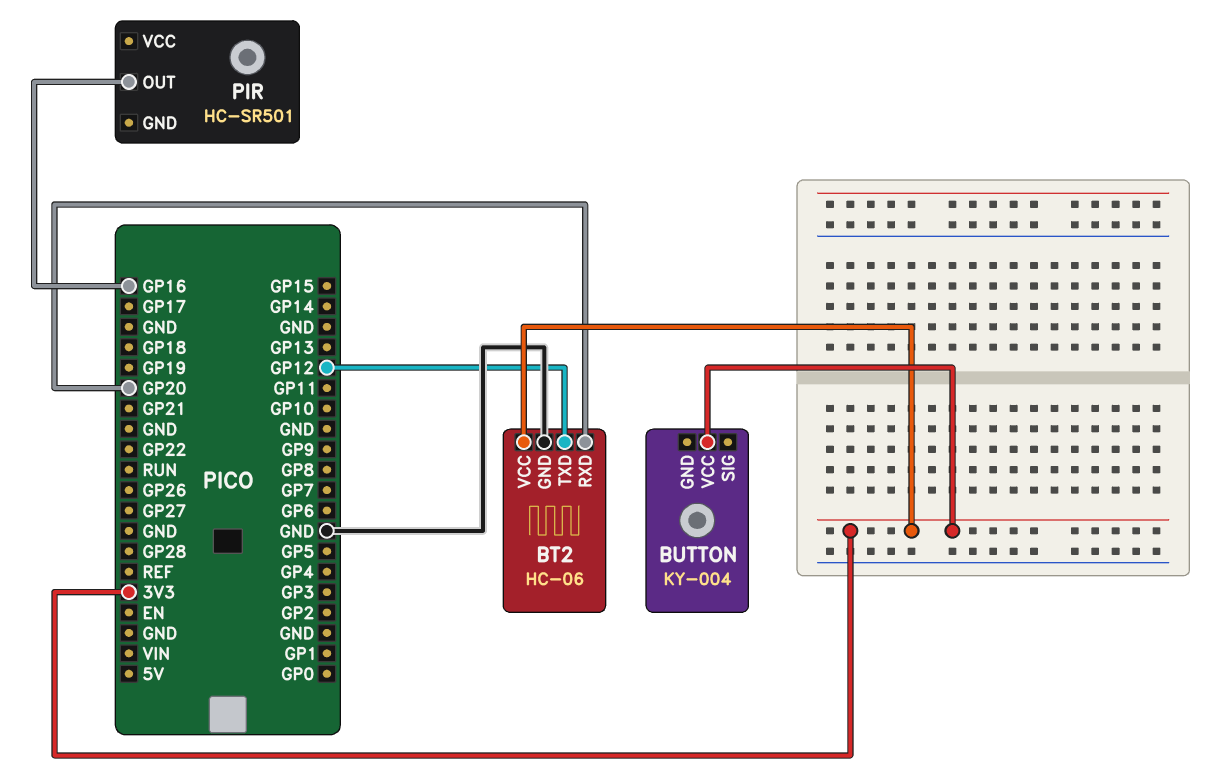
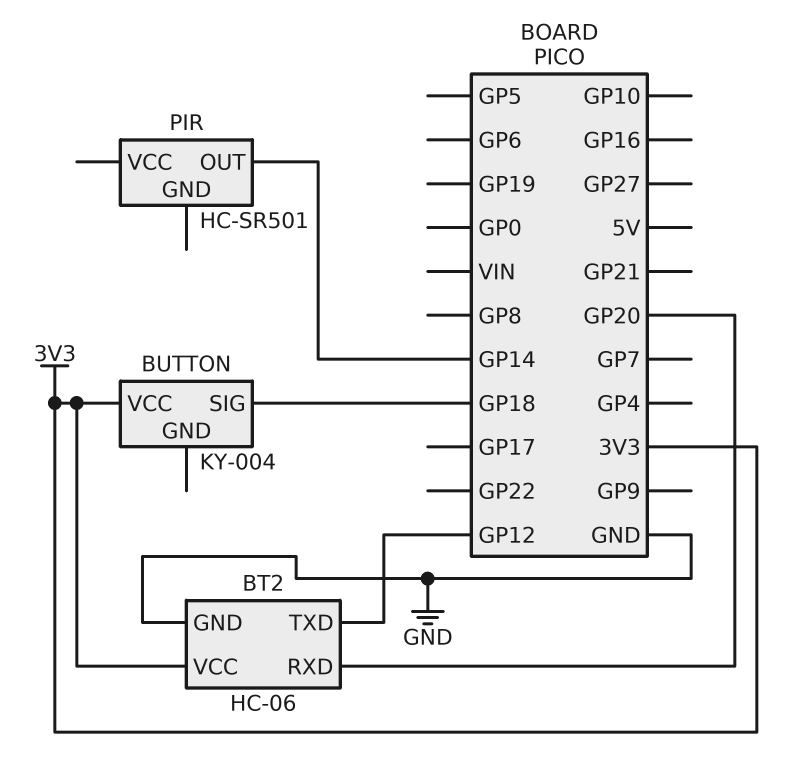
BUTTON pin SIG: none -> GP18
PIR pin OUT: GP16 -> GP14

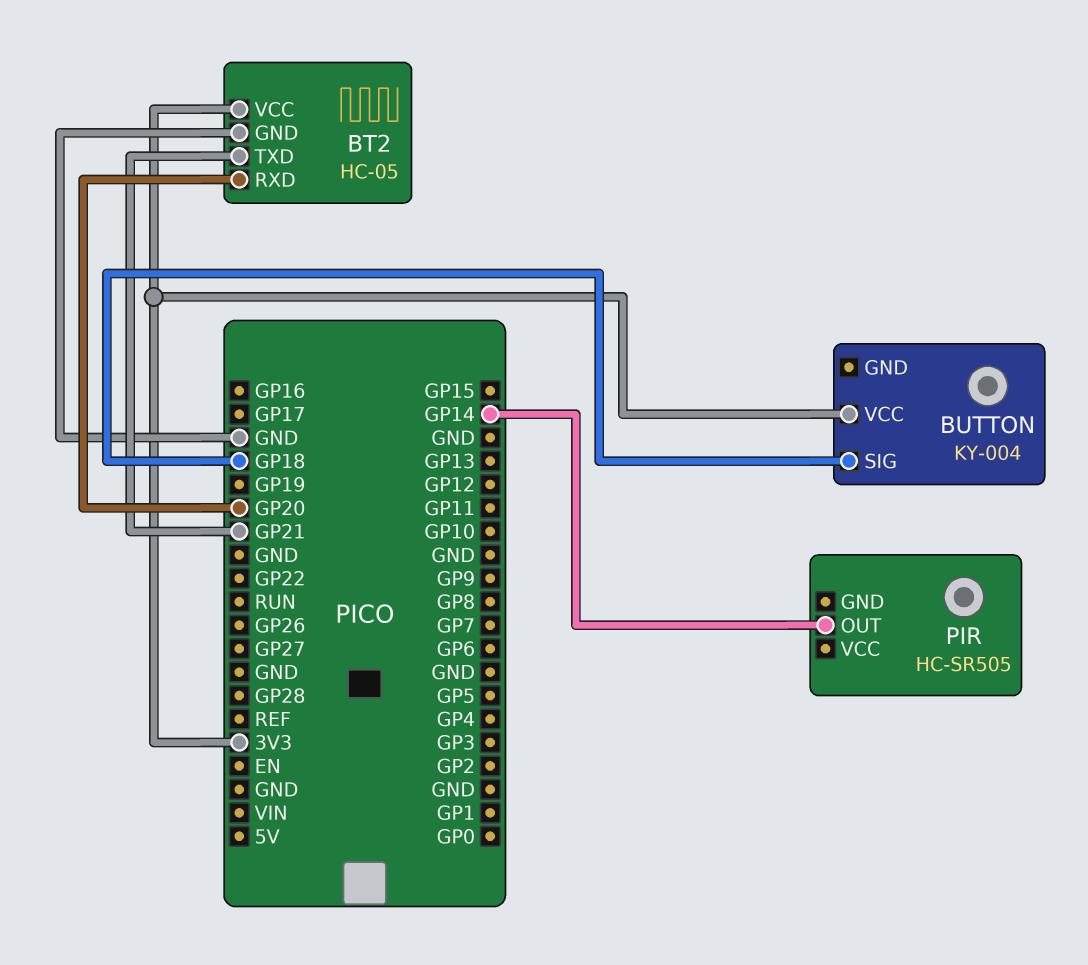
BT2: HC-06 -> HC-05
BT2 pin TXD: GP12 -> GP21
PIR: HC-SR501 -> HC-SR505

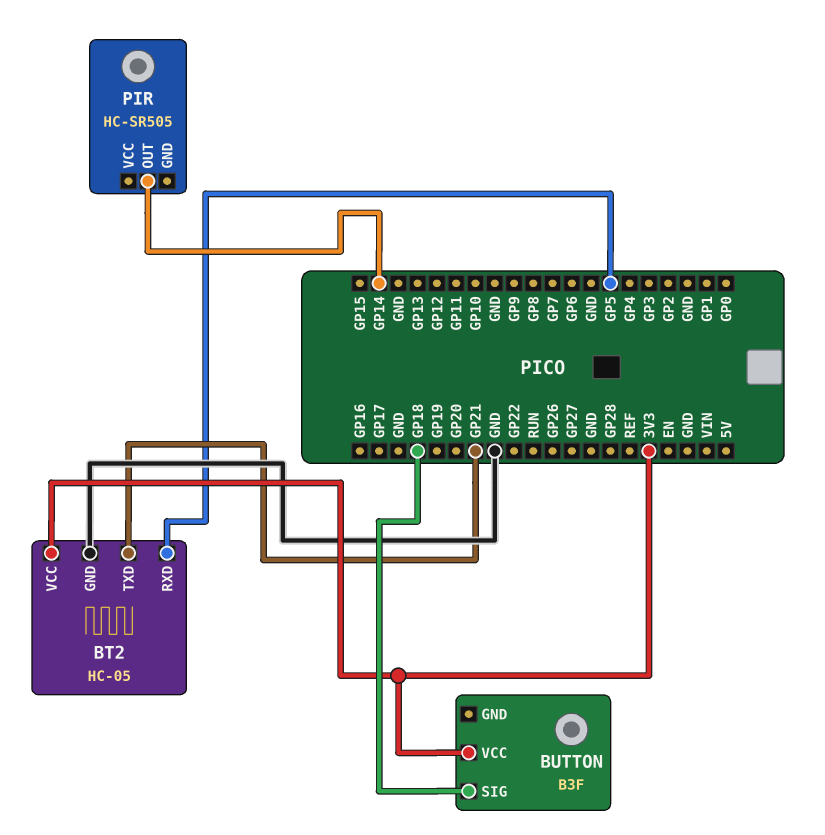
BT2 pin RXD: GP20 -> GP5
BUTTON: KY-004 -> B3F

